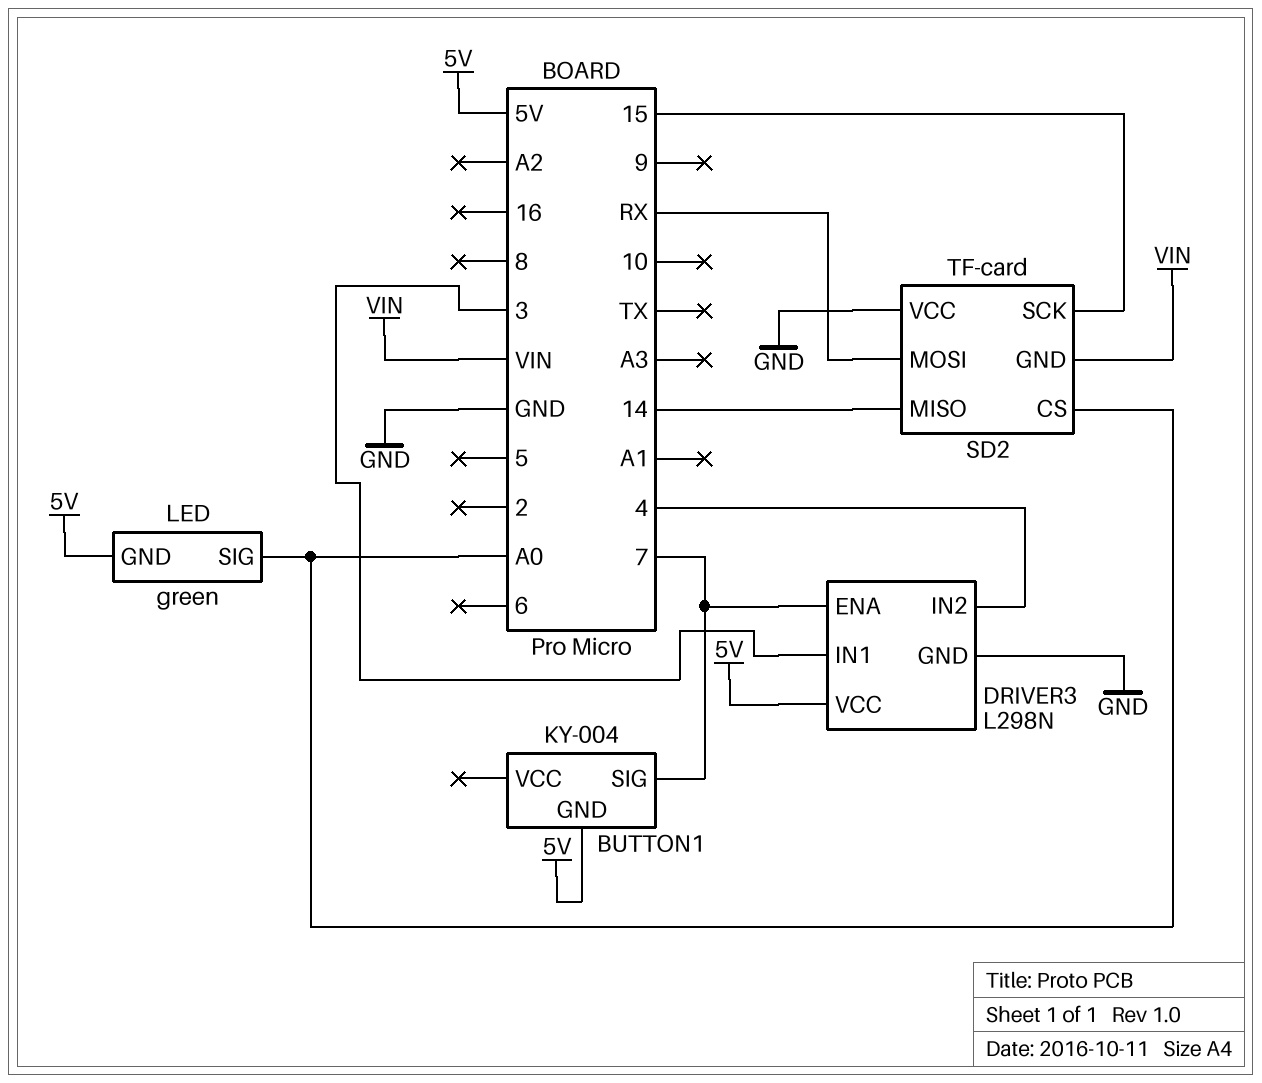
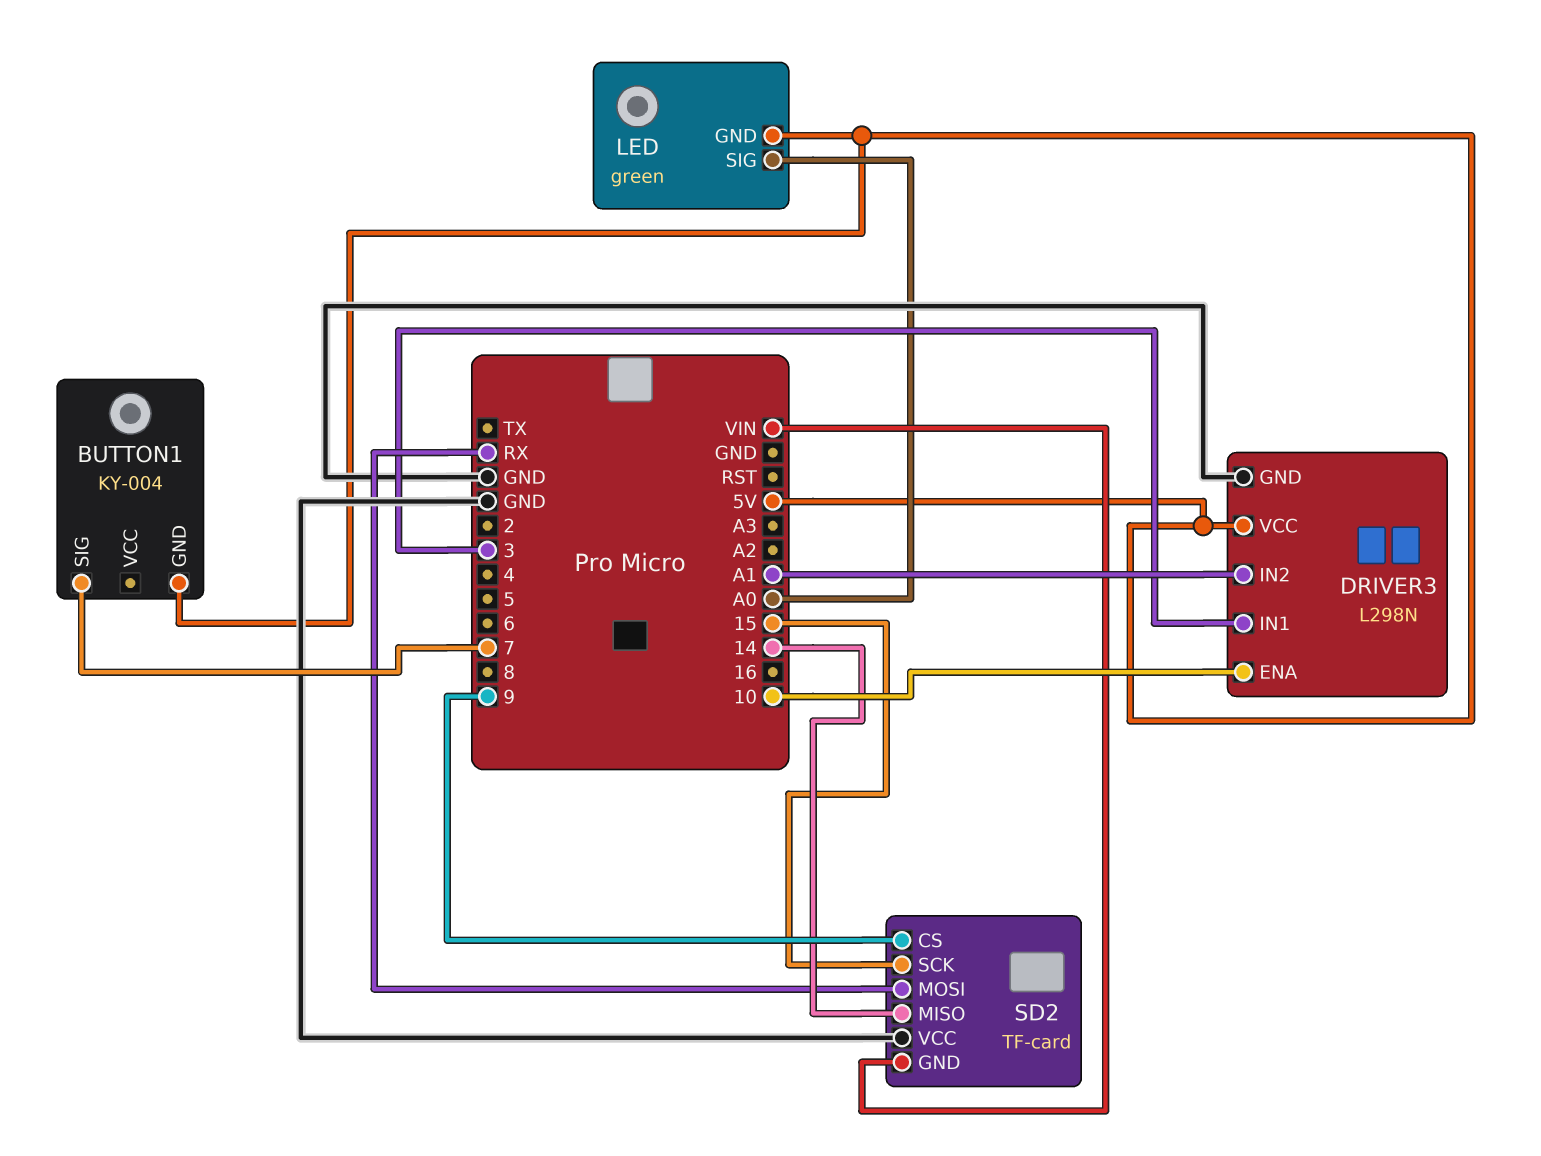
DRIVER3 pin ENA: 7 -> 10
DRIVER3 pin IN2: 4 -> A1
SD2 pin CS: A0 -> 9

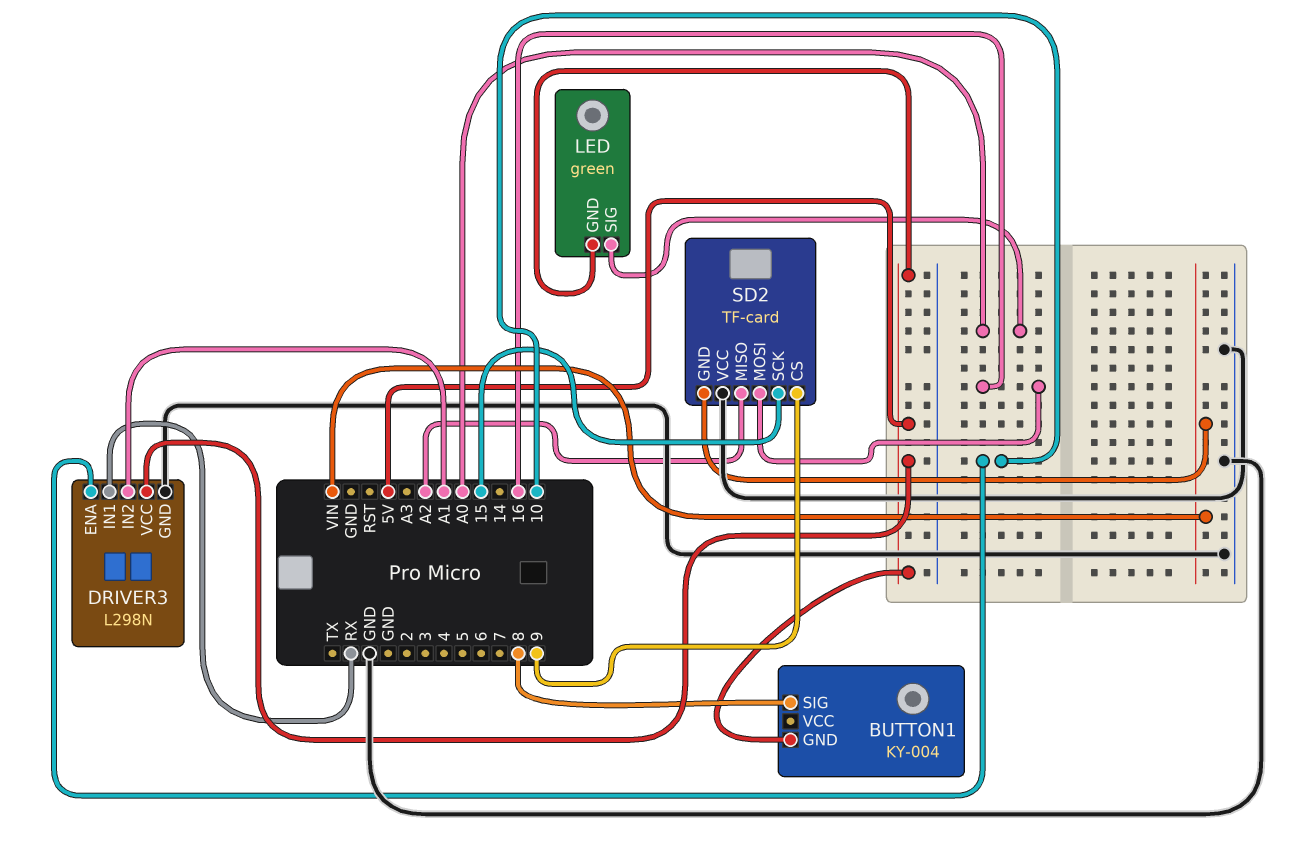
BUTTON1 pin SIG: 7 -> 8
DRIVER3 pin IN1: 3 -> RX
SD2 pin MISO: 14 -> A2
SD2 pin MOSI: RX -> 16

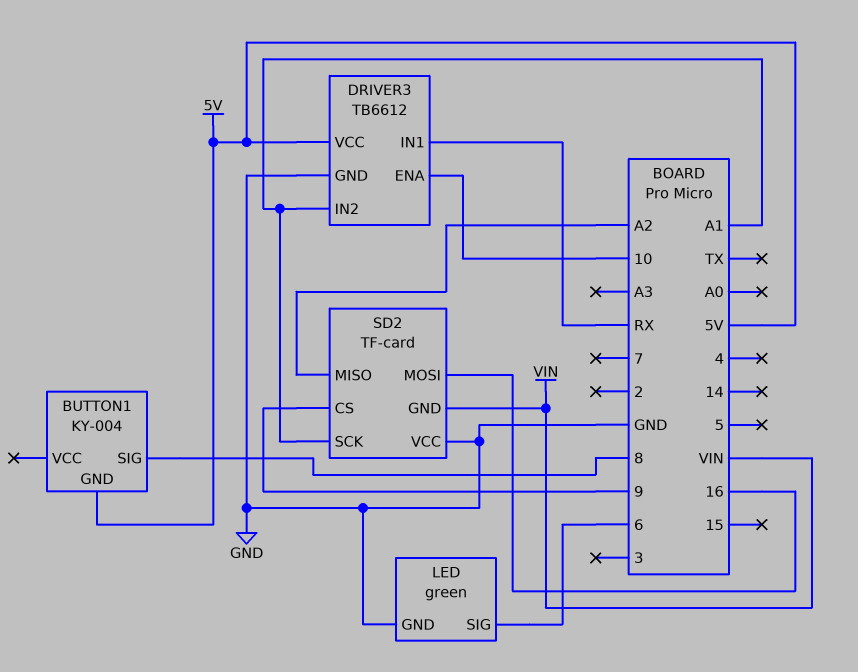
DRIVER3: L298N -> TB6612
LED pin GND: 5V -> GND
LED pin SIG: A0 -> 6
SD2 pin SCK: 15 -> A1

